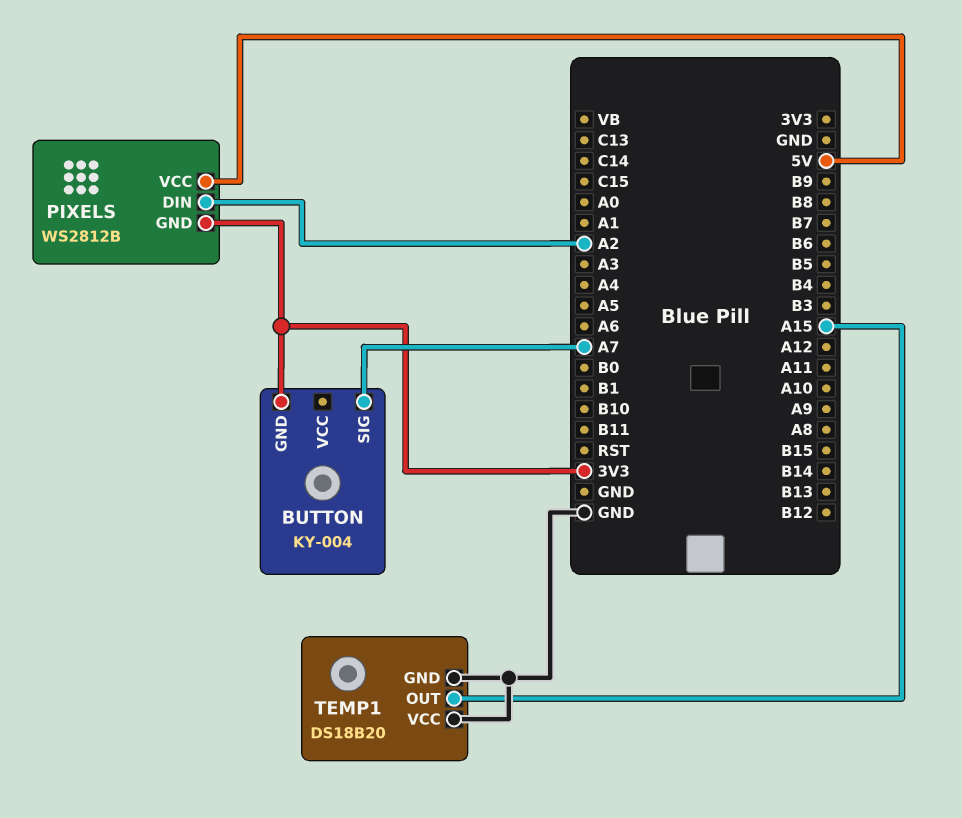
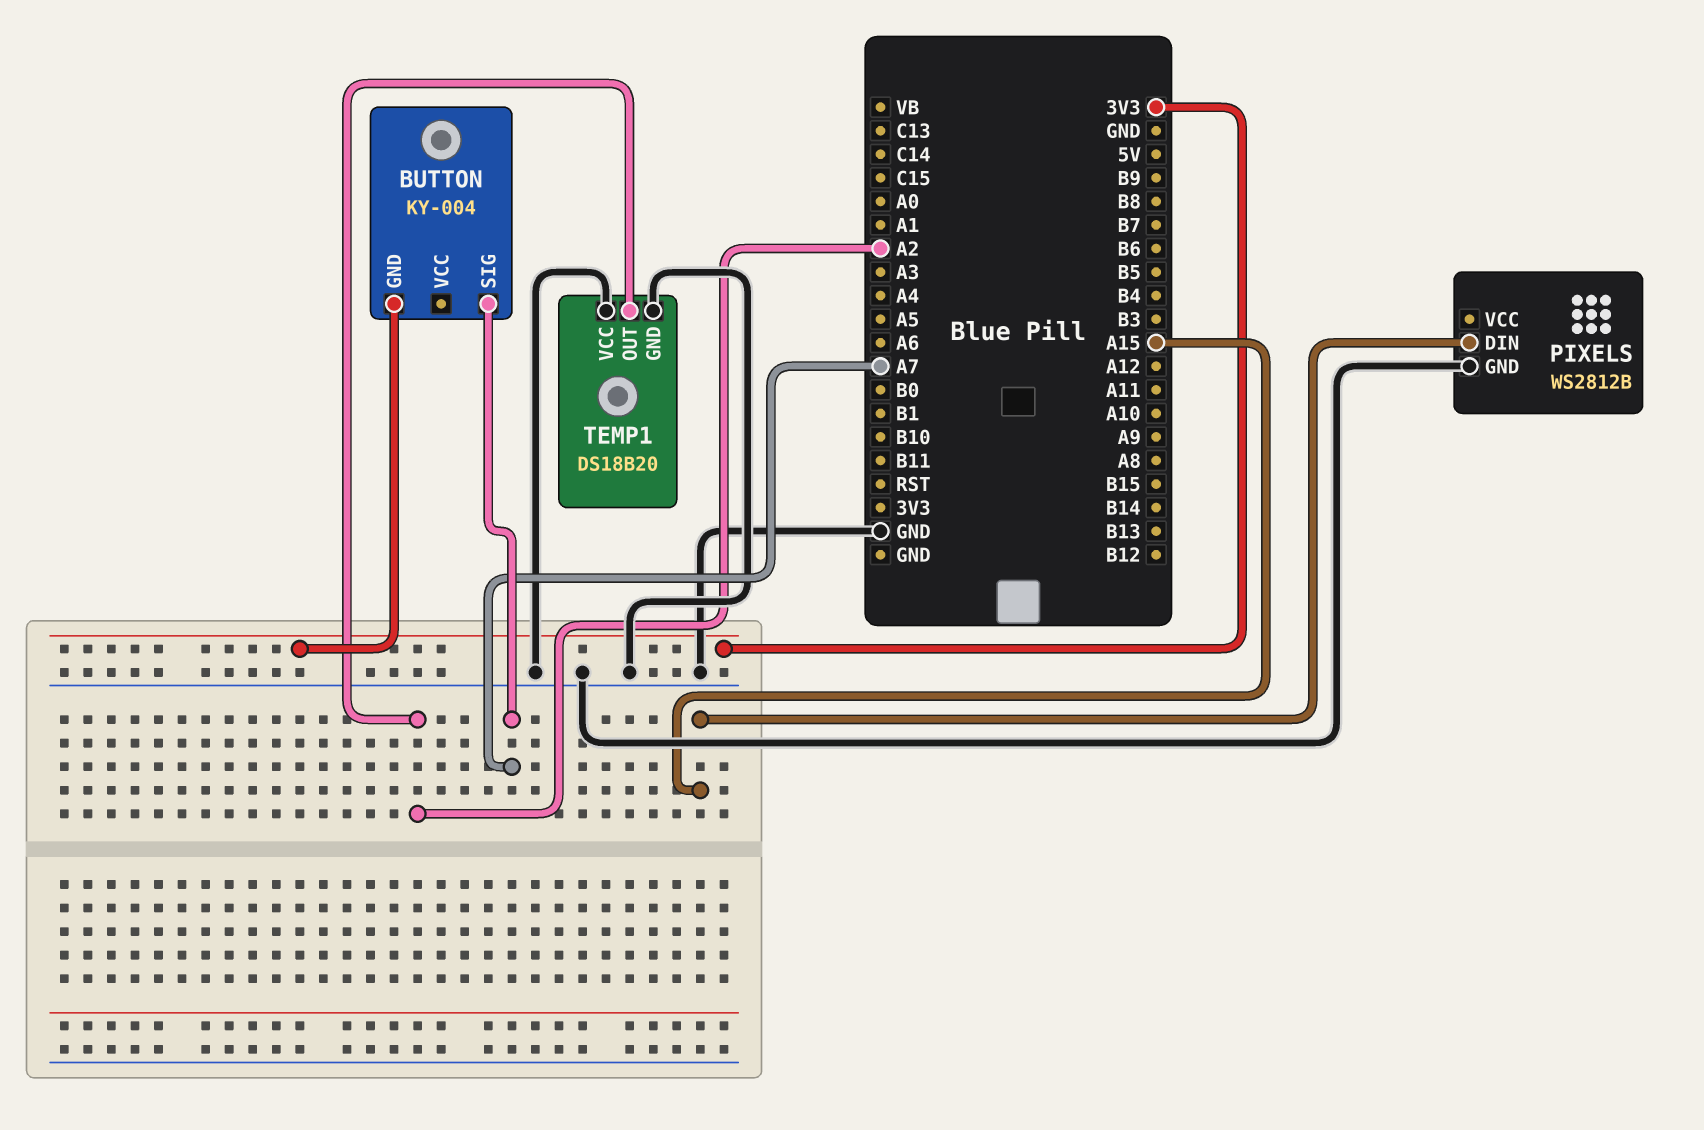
PIXELS pin DIN: A2 -> A15
PIXELS pin GND: 3V3 -> GND
PIXELS pin VCC: 5V -> none
TEMP1 pin OUT: A15 -> A2

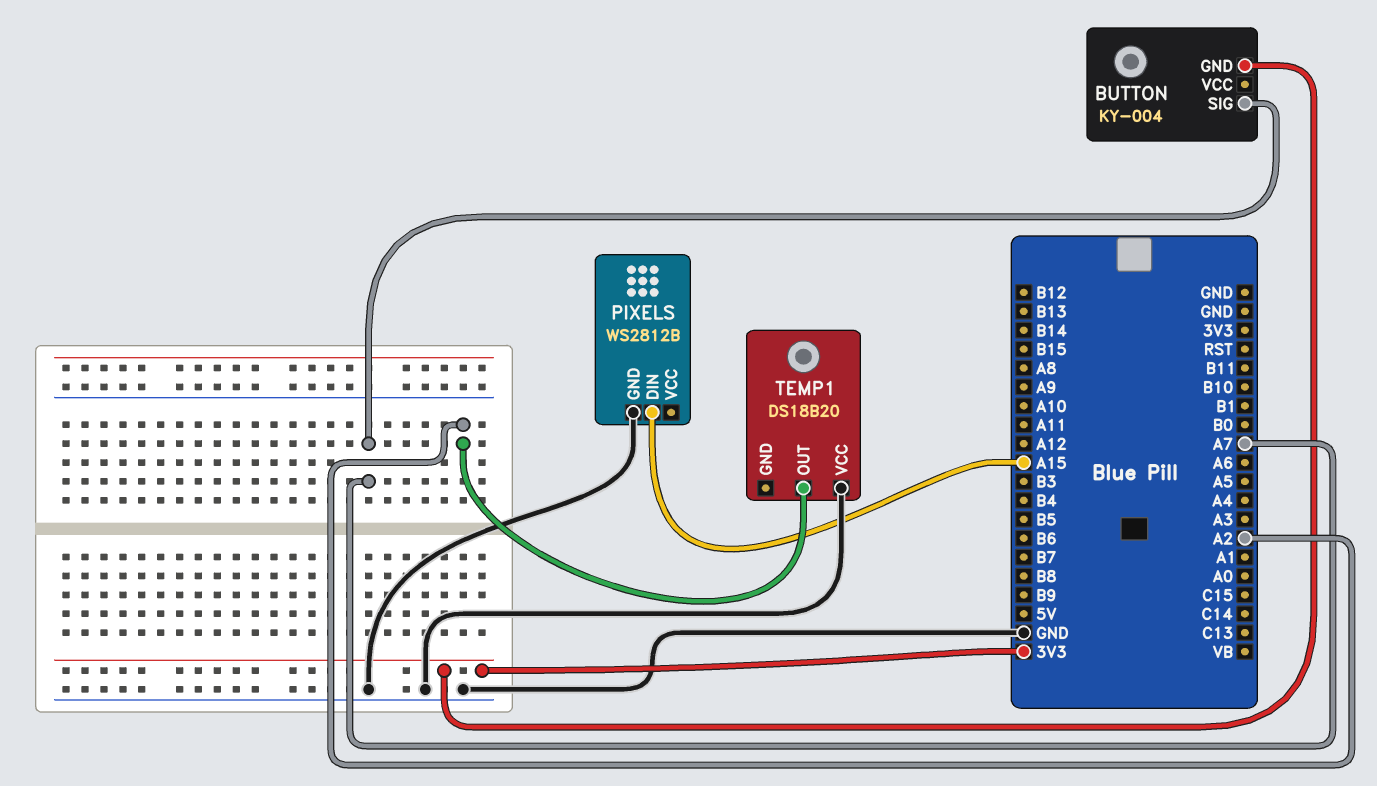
TEMP1 pin GND: GND -> none

